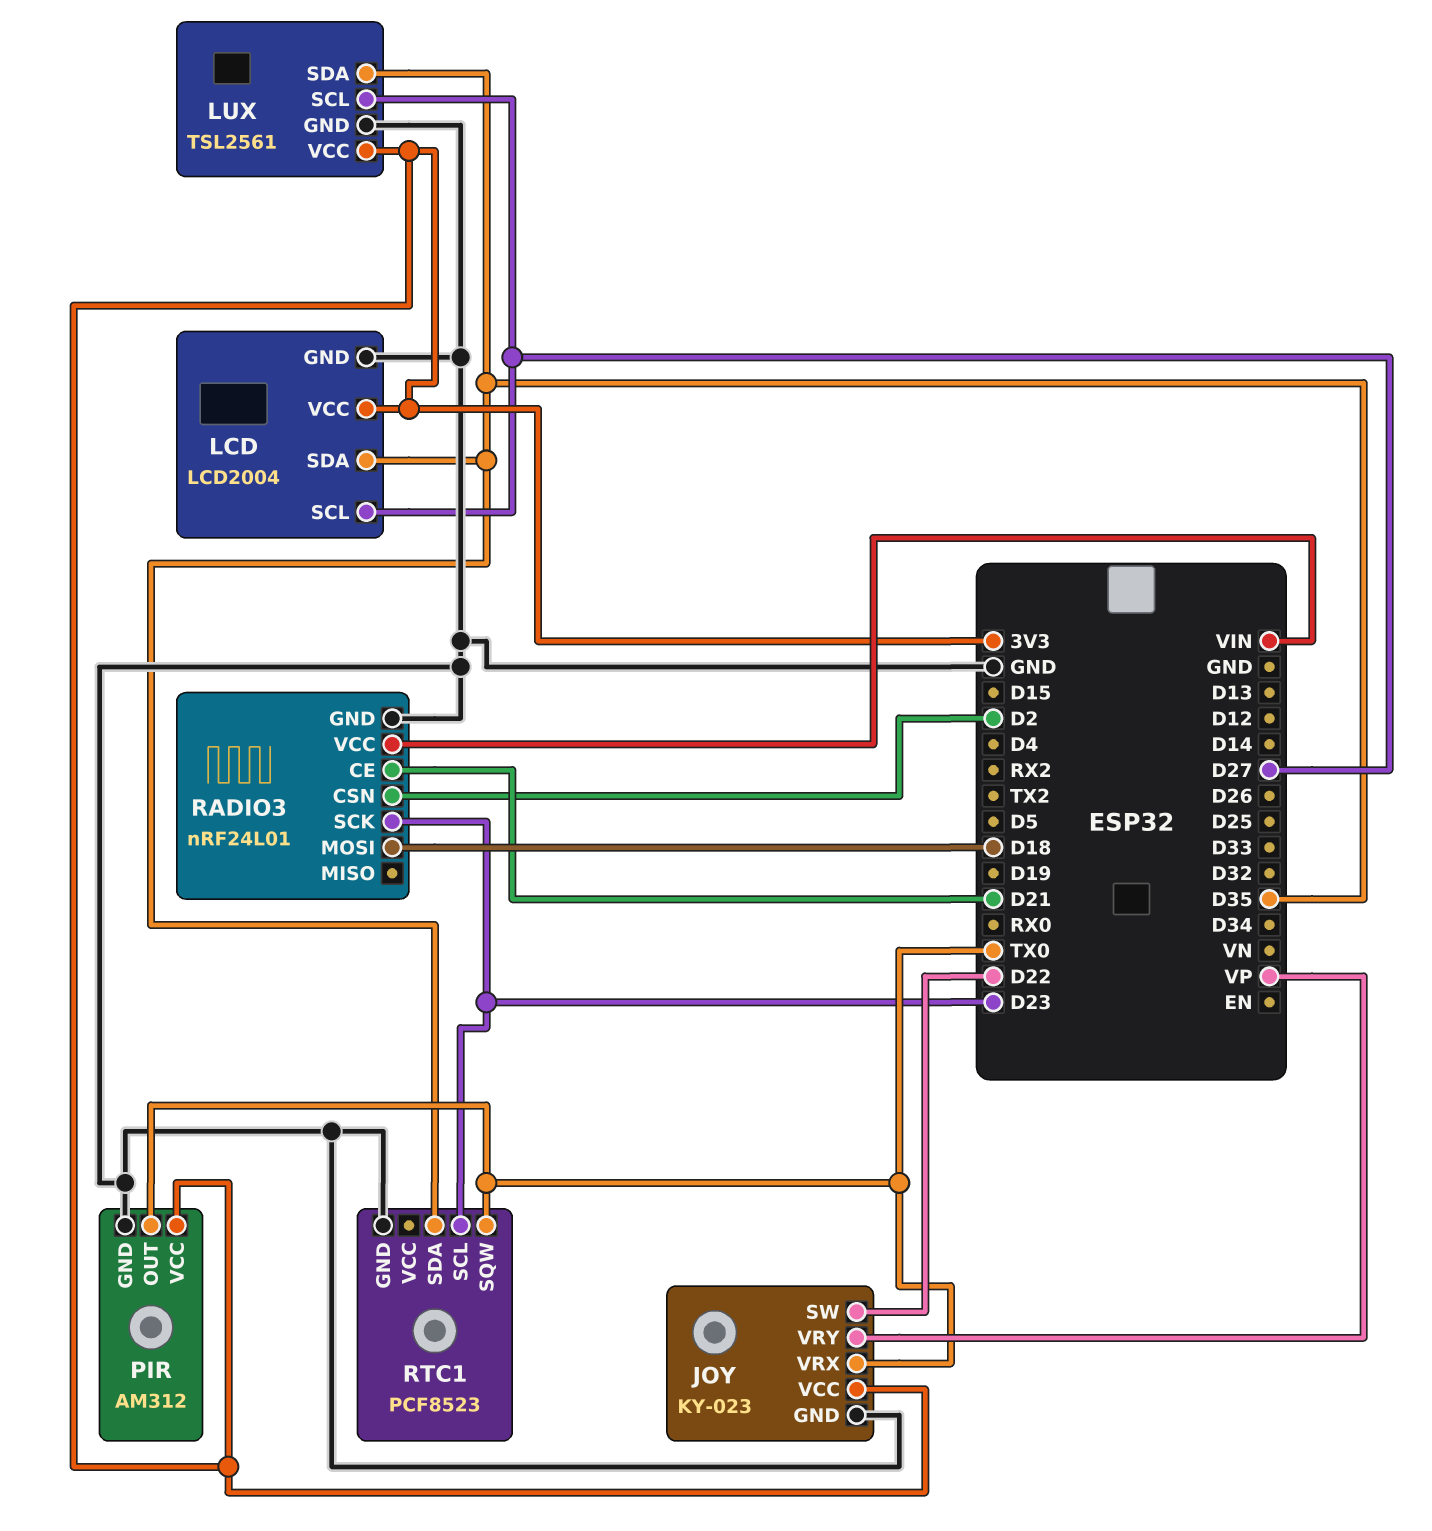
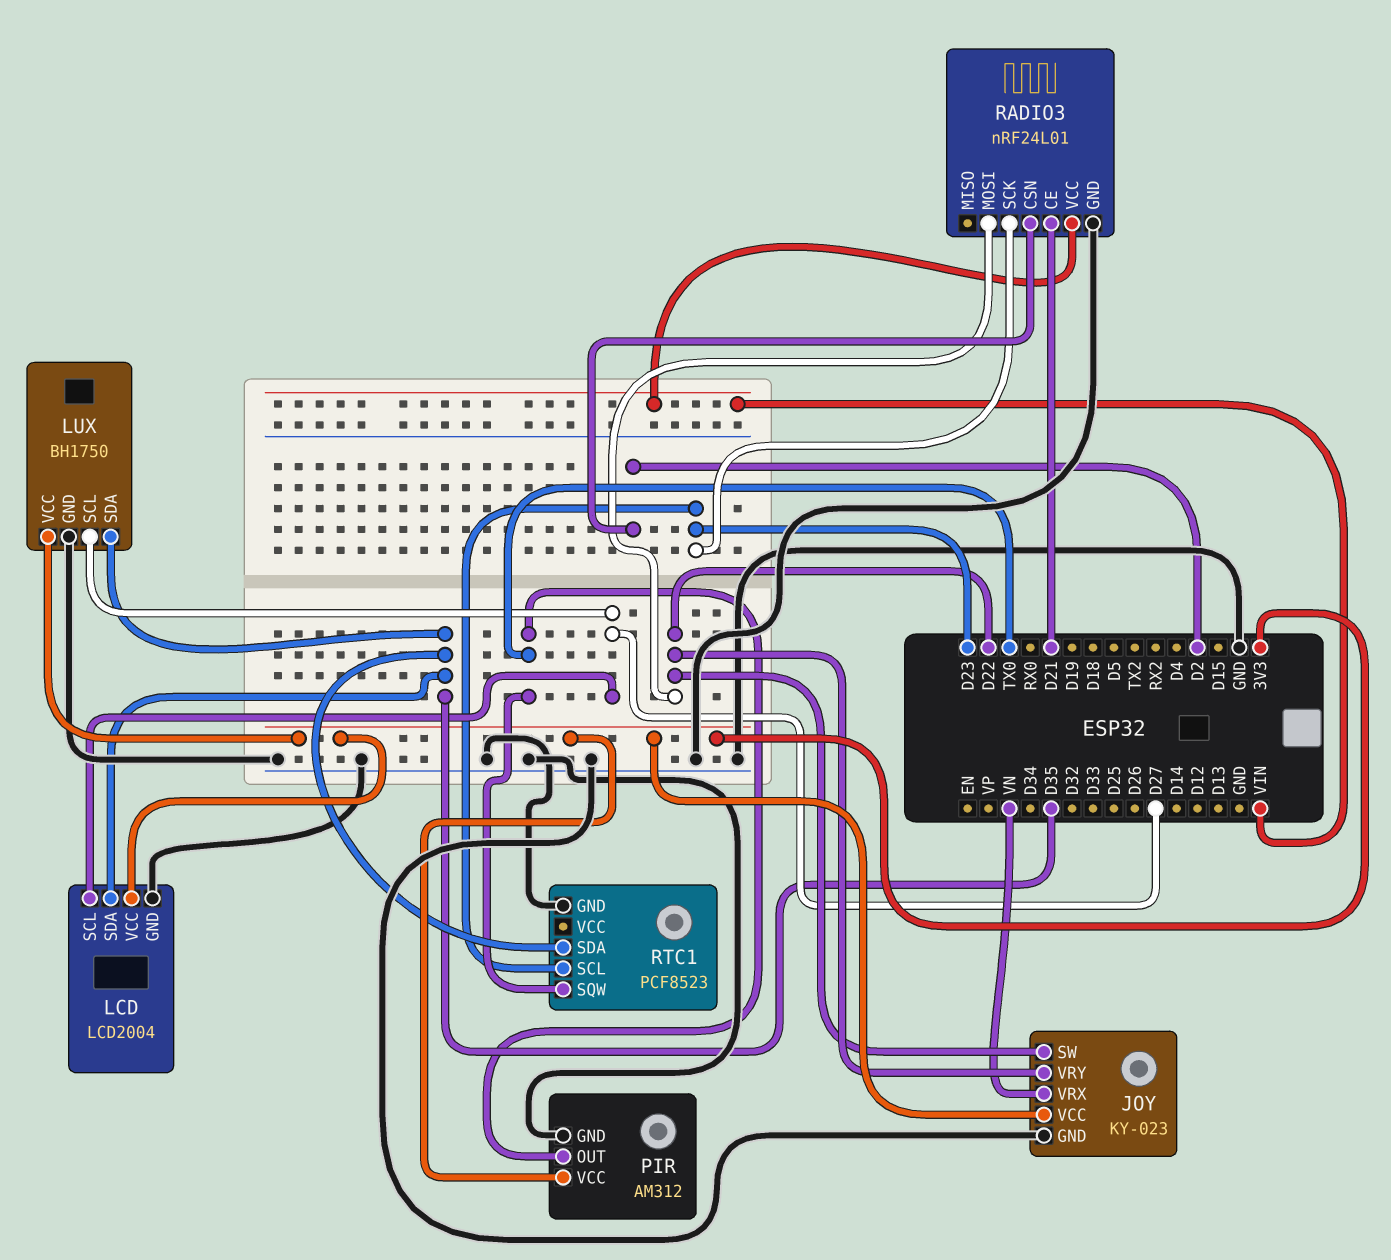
JOY pin VRX: TX0 -> VN
JOY pin VRY: VP -> D22
LUX: TSL2561 -> BH1750
RADIO3 pin MOSI: D18 -> D22

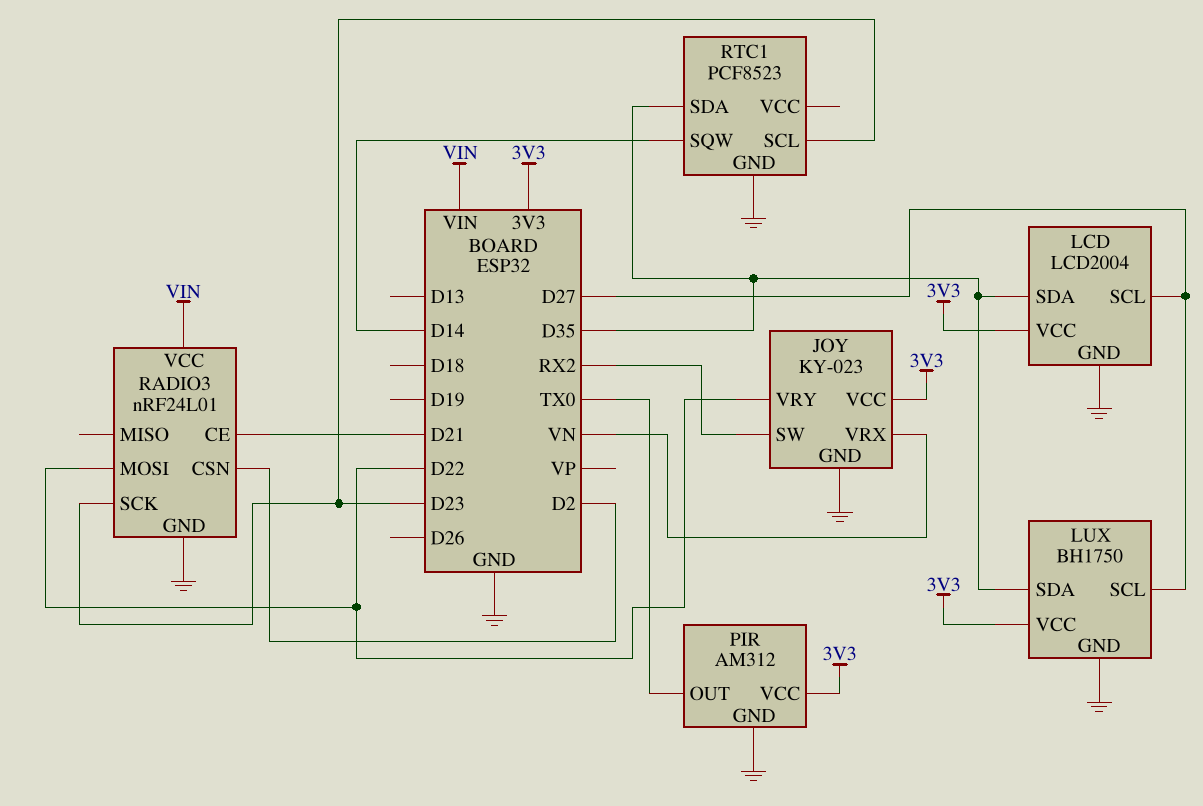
JOY pin SW: D22 -> RX2
RTC1 pin SQW: TX0 -> D14

